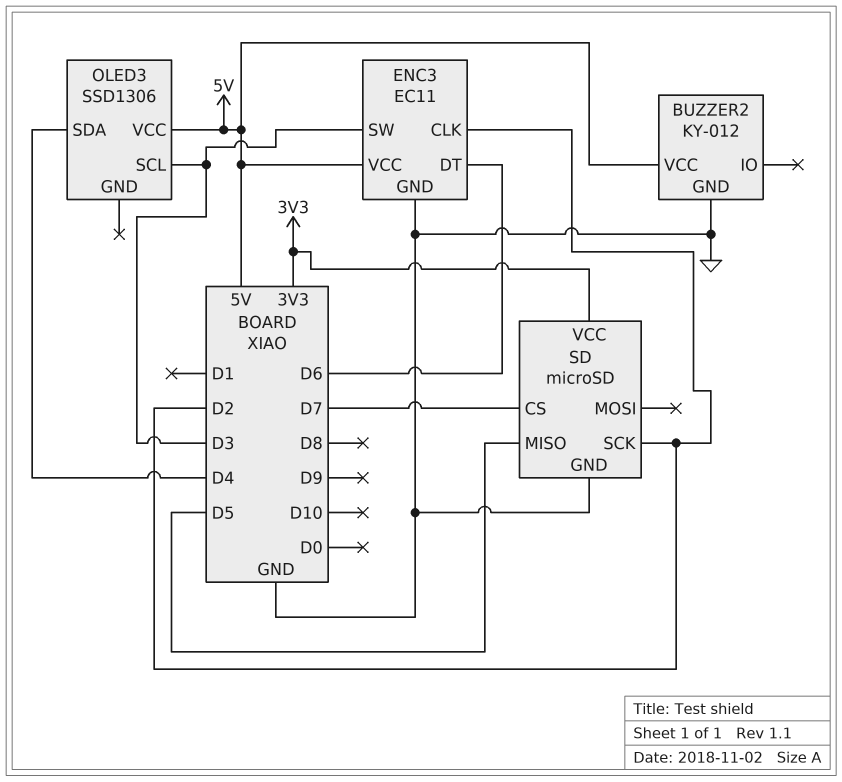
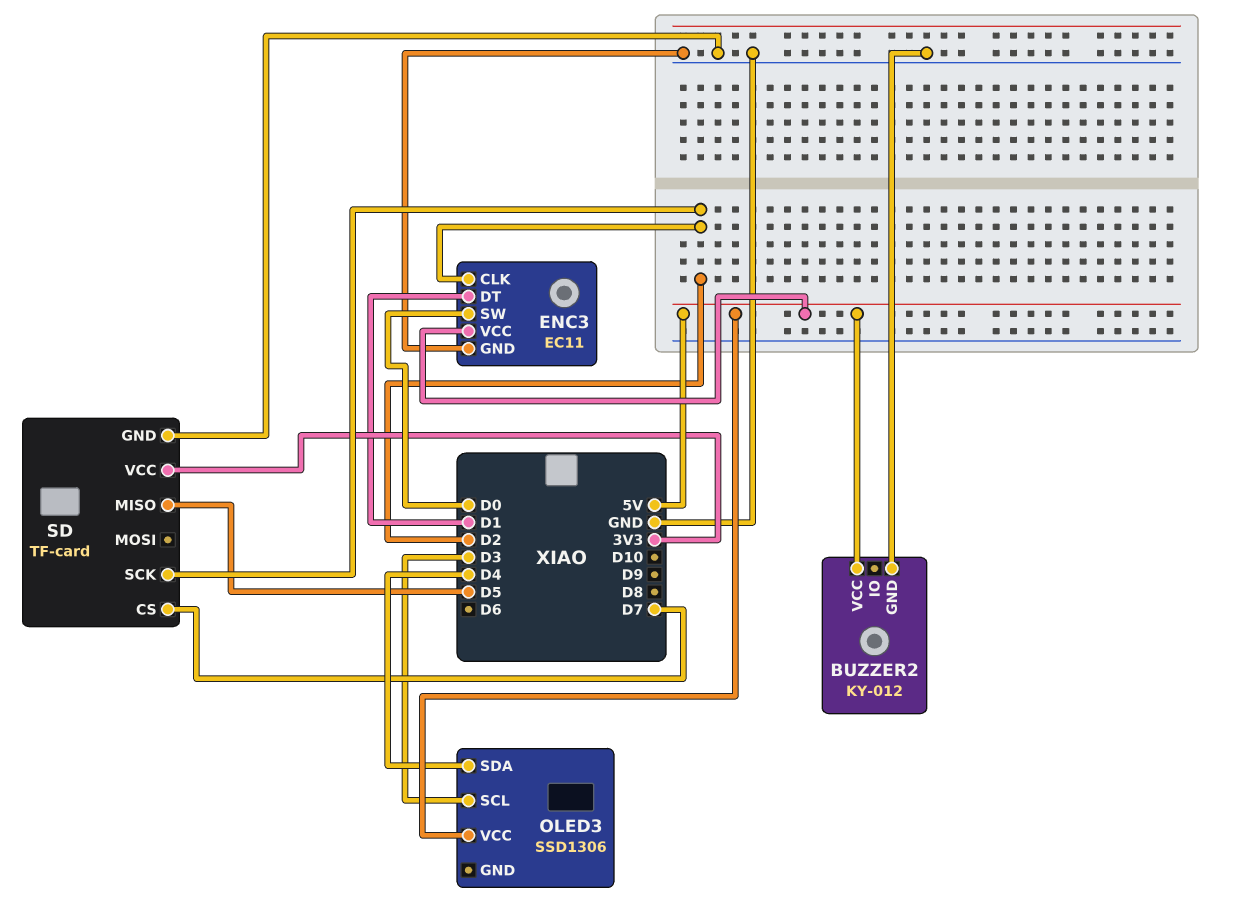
ENC3 pin DT: D6 -> D1
ENC3 pin SW: D3 -> D0
SD: microSD -> TF-card

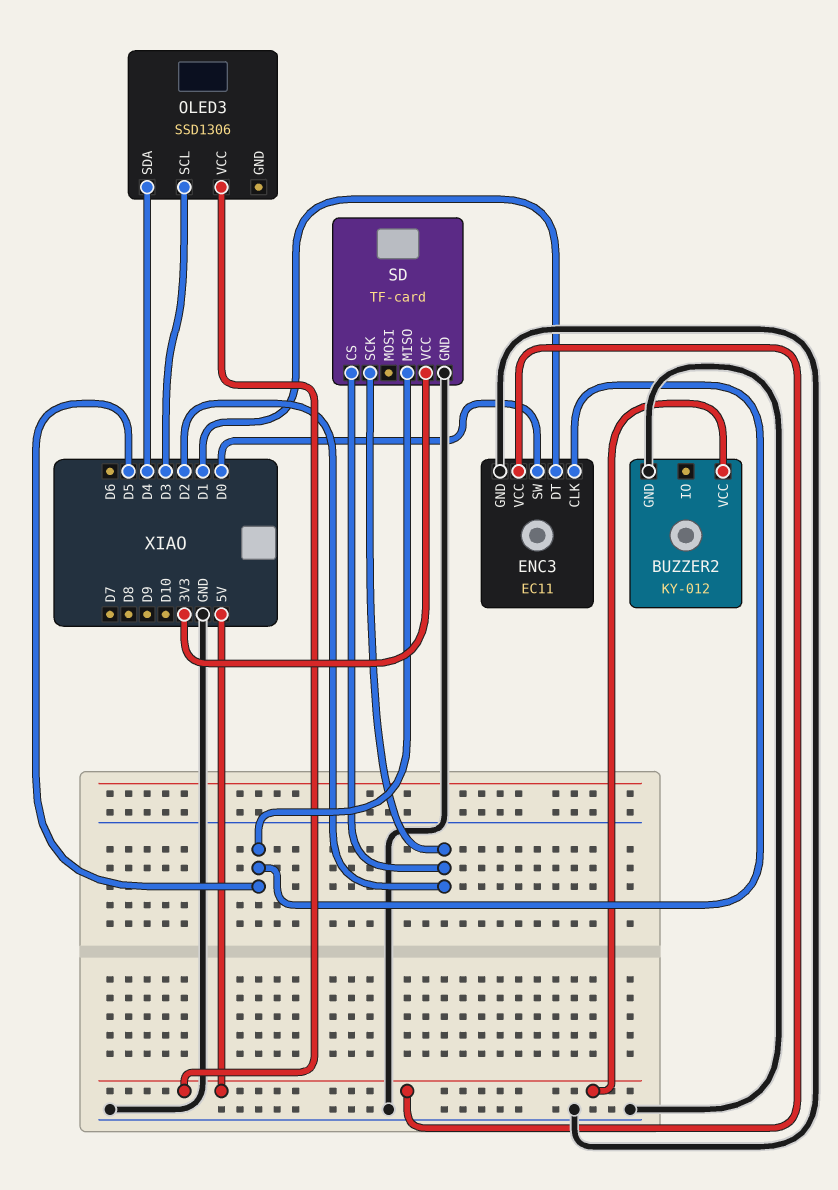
ENC3 pin CLK: D2 -> D5
SD pin CS: D7 -> D2

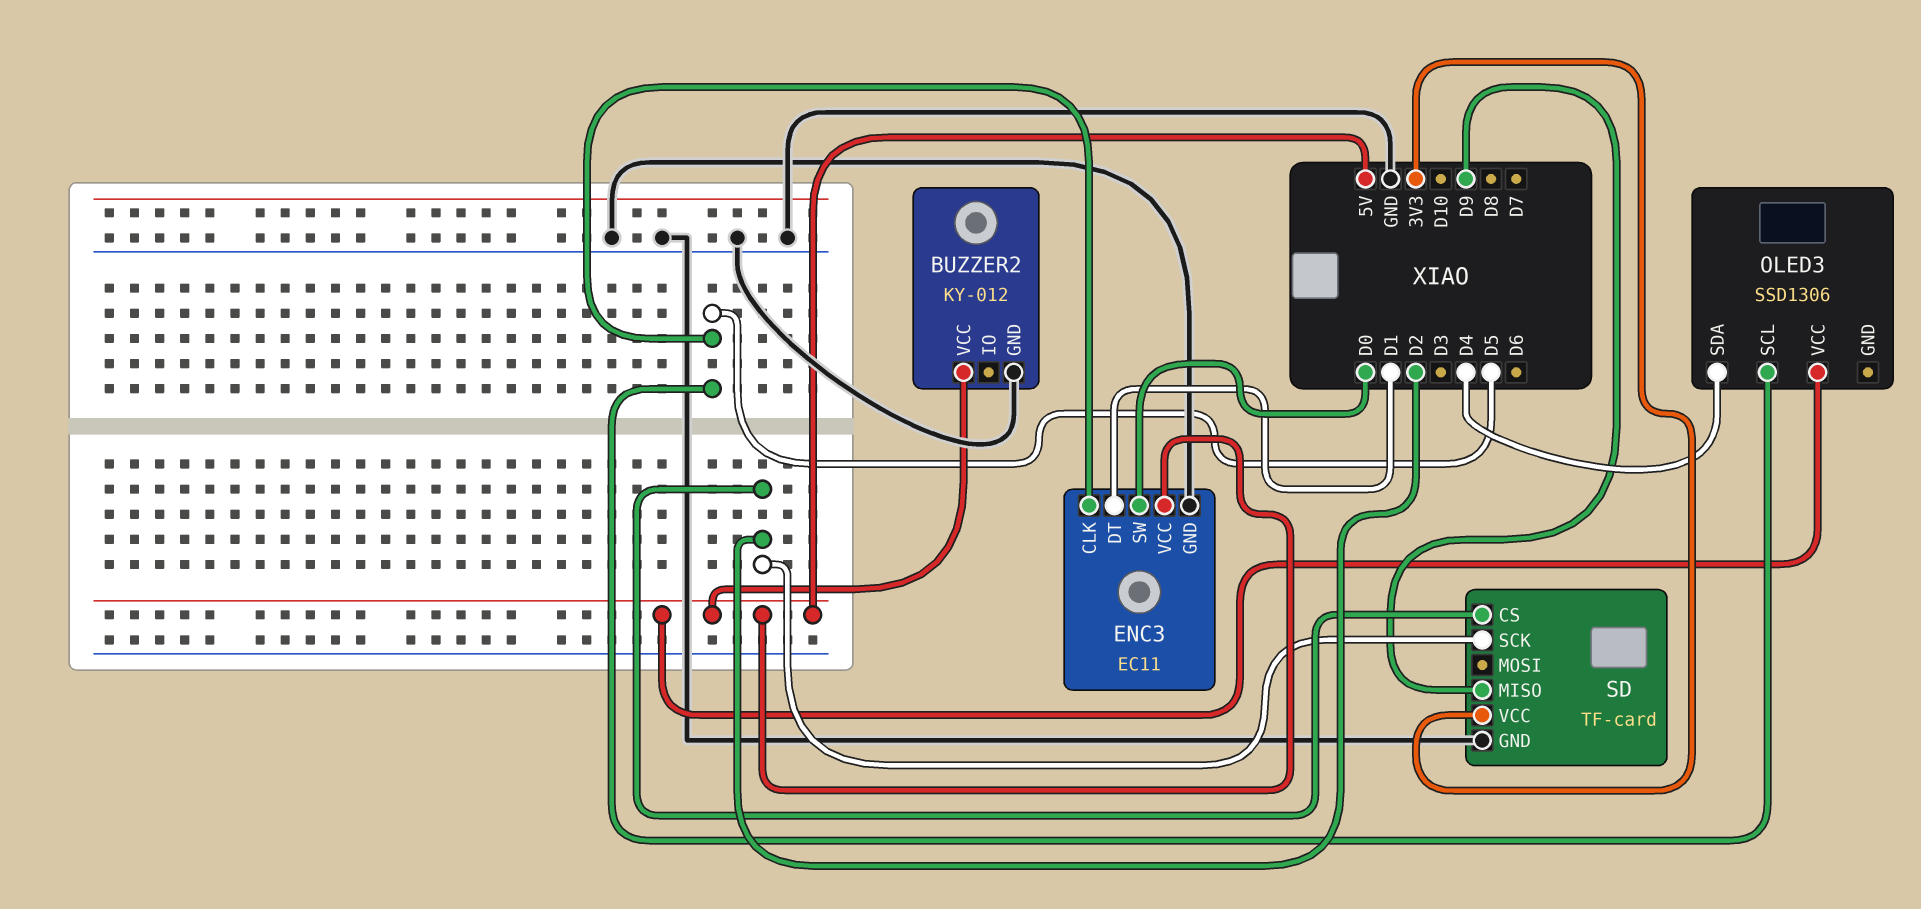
OLED3 pin SCL: D3 -> D5
SD pin MISO: D5 -> D9

